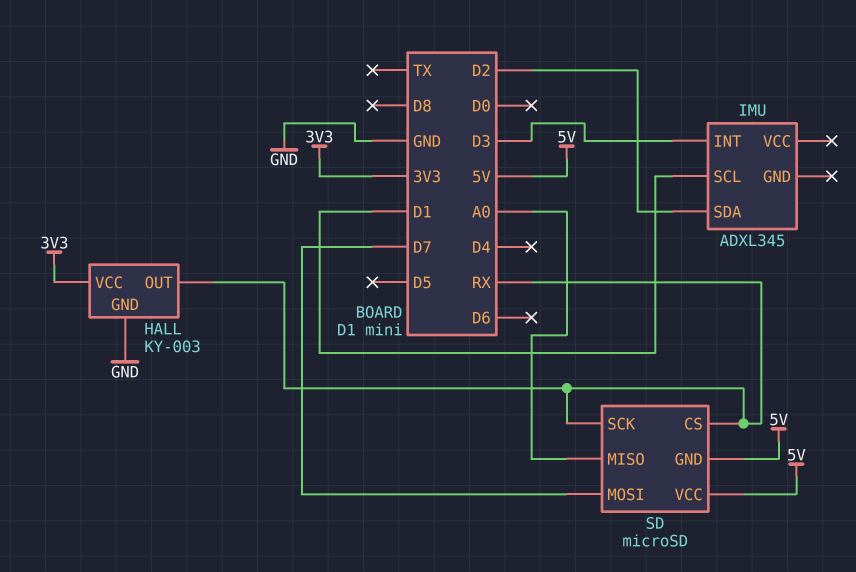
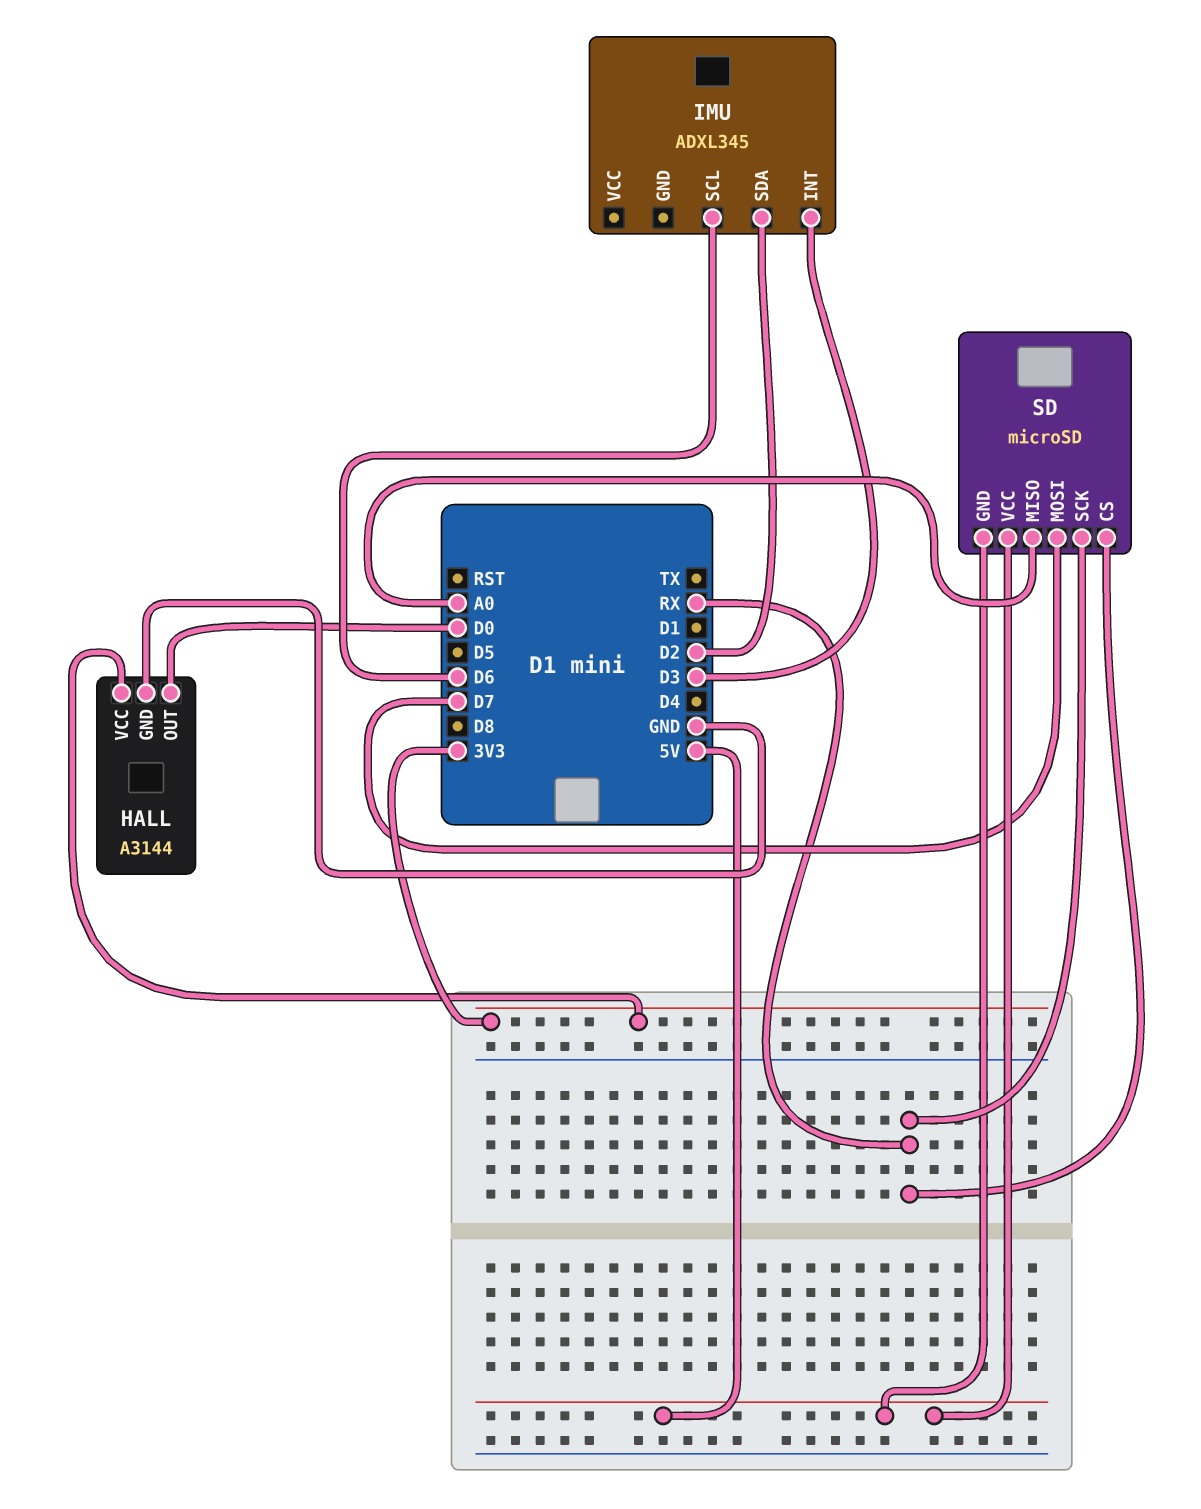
HALL: KY-003 -> A3144
HALL pin OUT: RX -> D0
IMU pin SCL: D1 -> D6

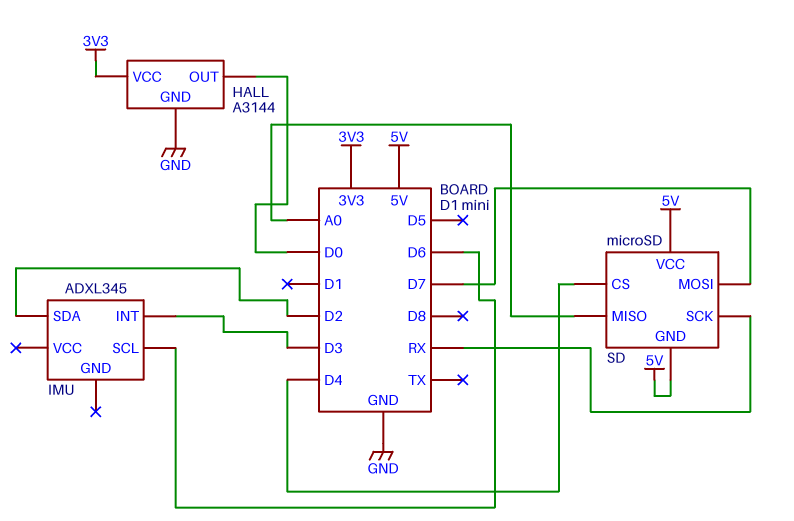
SD pin CS: RX -> D4

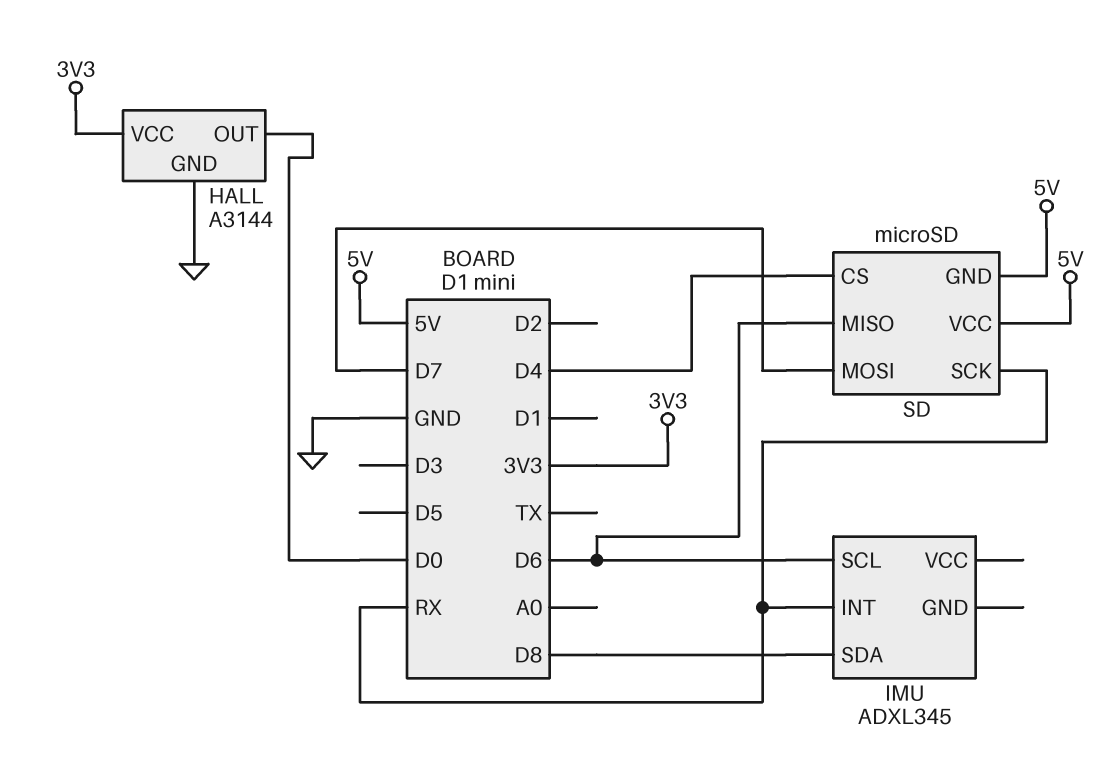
IMU pin INT: D3 -> RX
IMU pin SDA: D2 -> D8
SD pin MISO: A0 -> D6

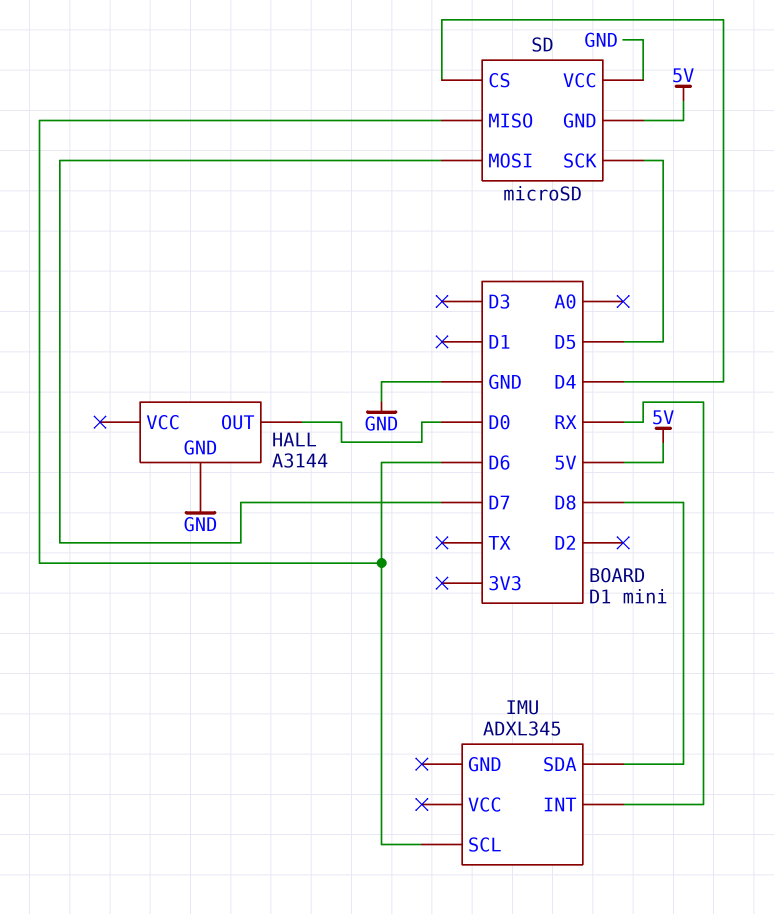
HALL pin VCC: 3V3 -> none
SD pin SCK: RX -> D5
SD pin VCC: 5V -> GND

